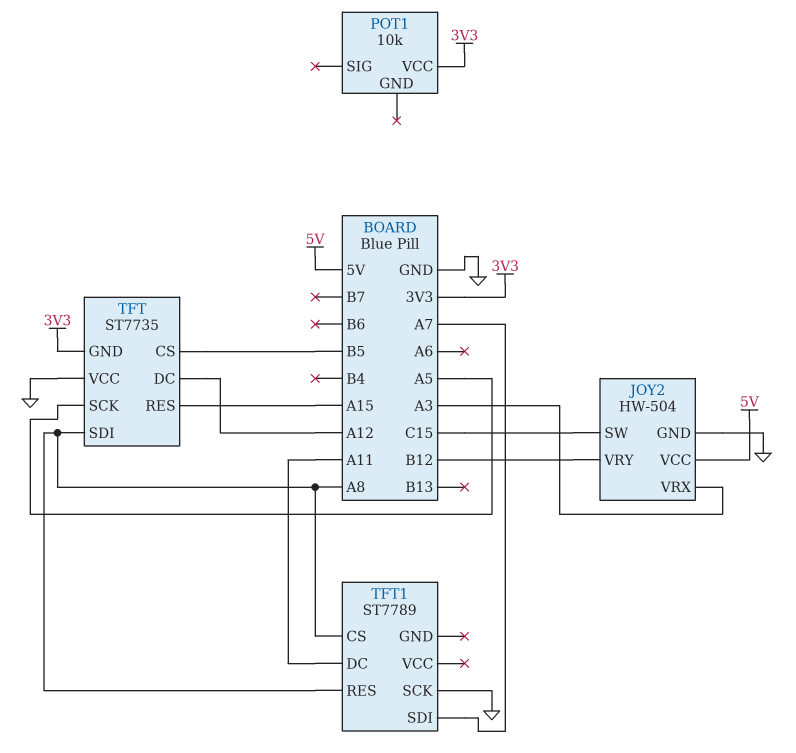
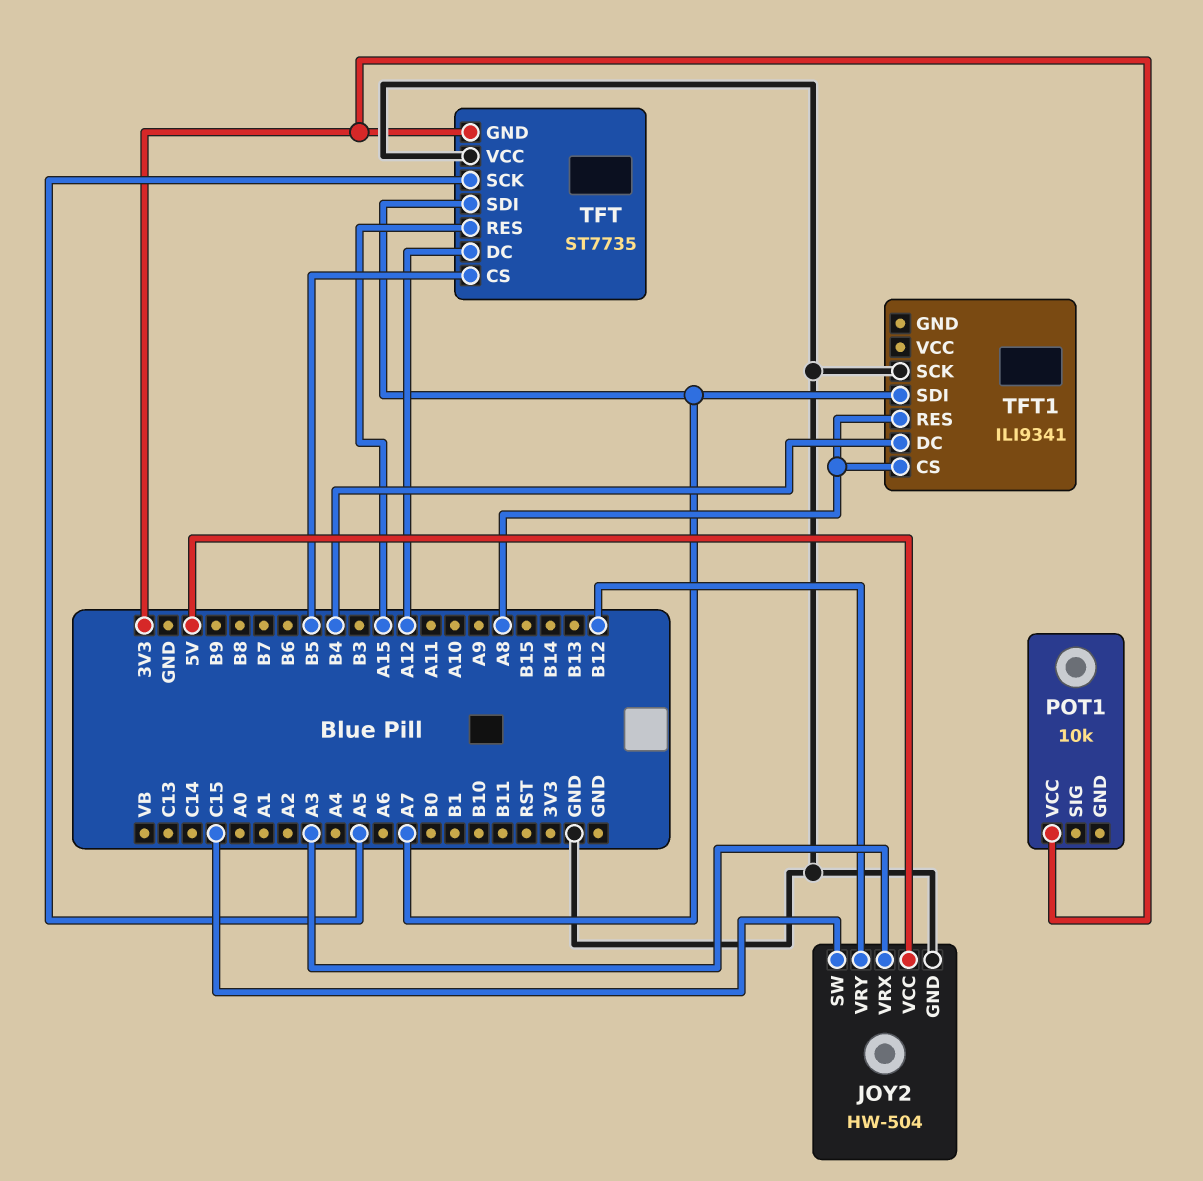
TFT pin SDI: A8 -> A7
TFT1: ST7789 -> ILI9341
TFT1 pin DC: A11 -> B4

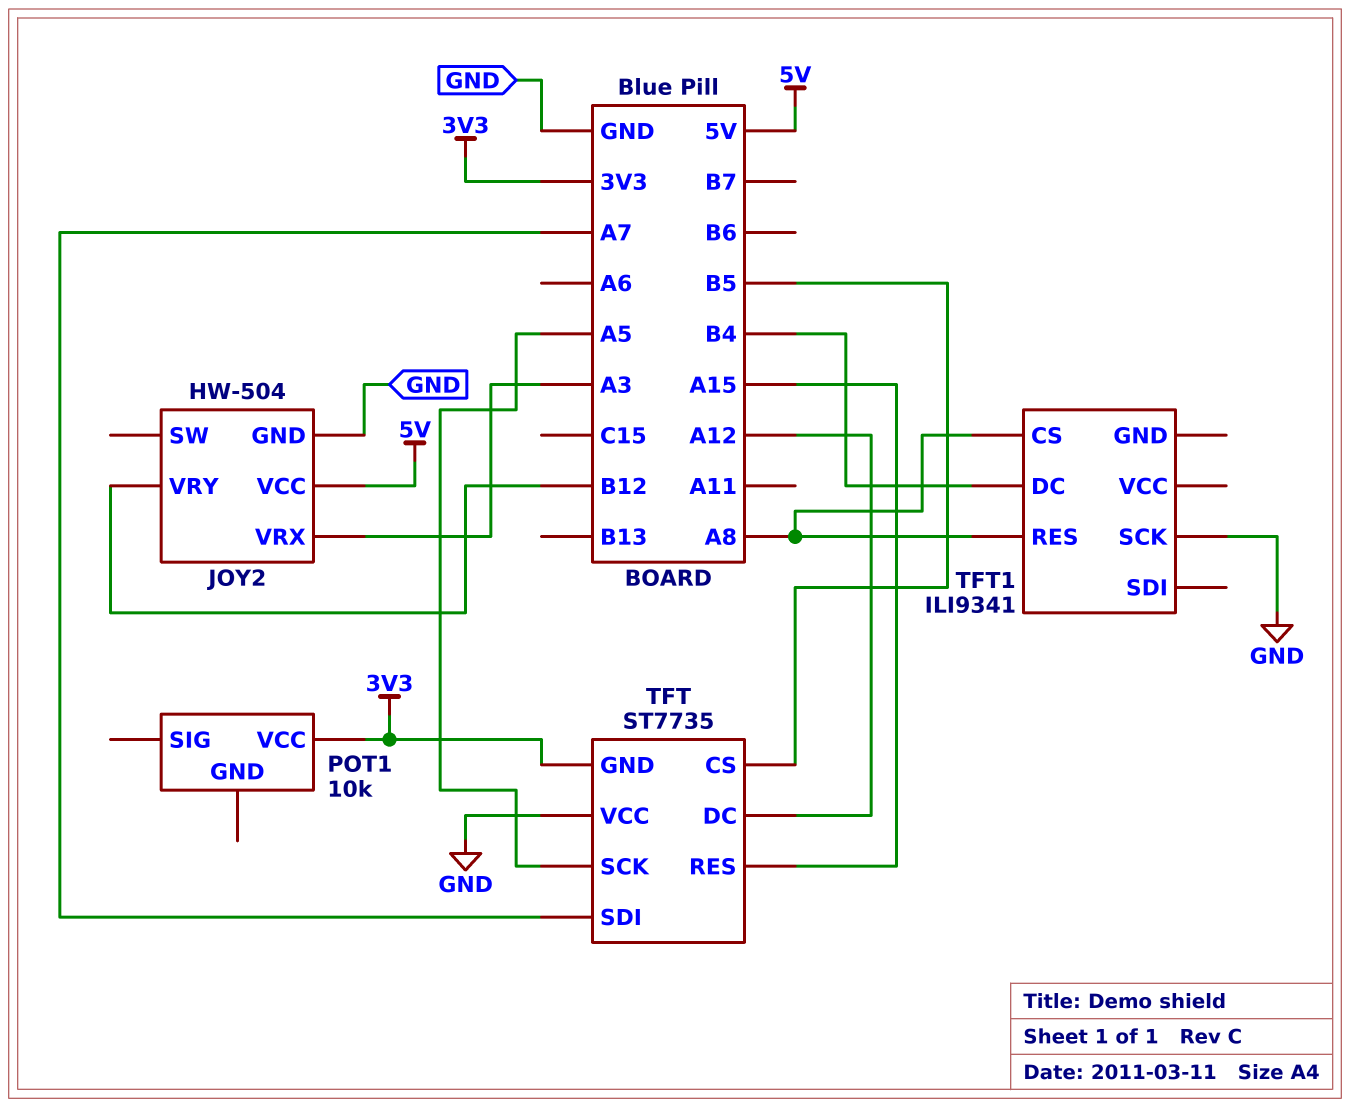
JOY2 pin SW: C15 -> none
TFT1 pin SDI: A7 -> none

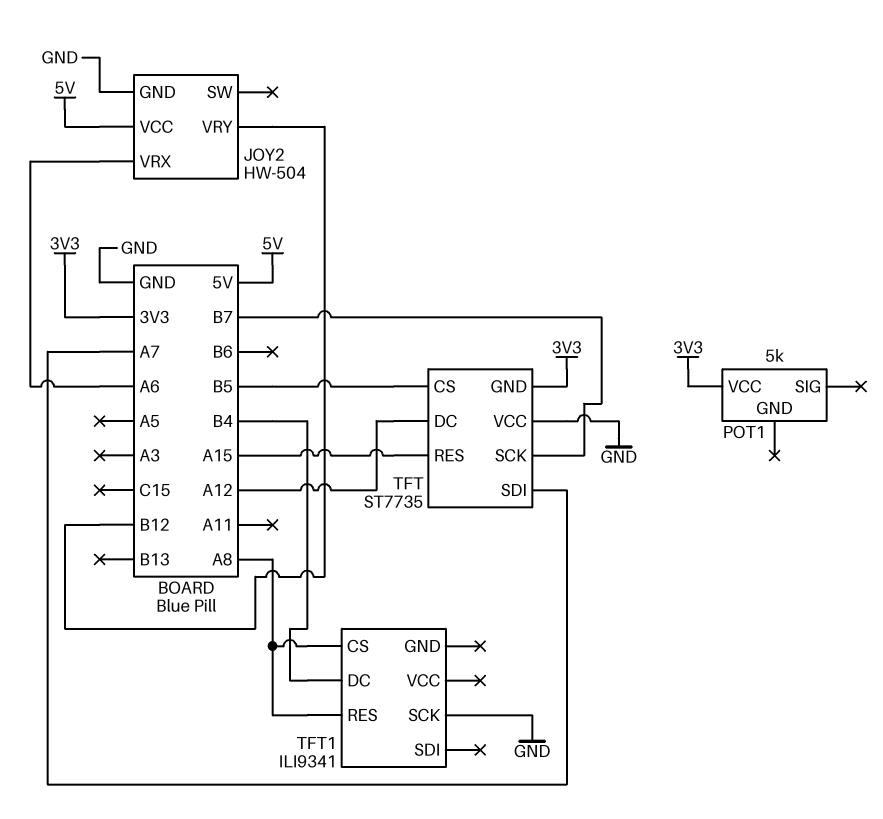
JOY2 pin VRX: A3 -> A6
POT1: 10k -> 5k
TFT pin SCK: A5 -> B7

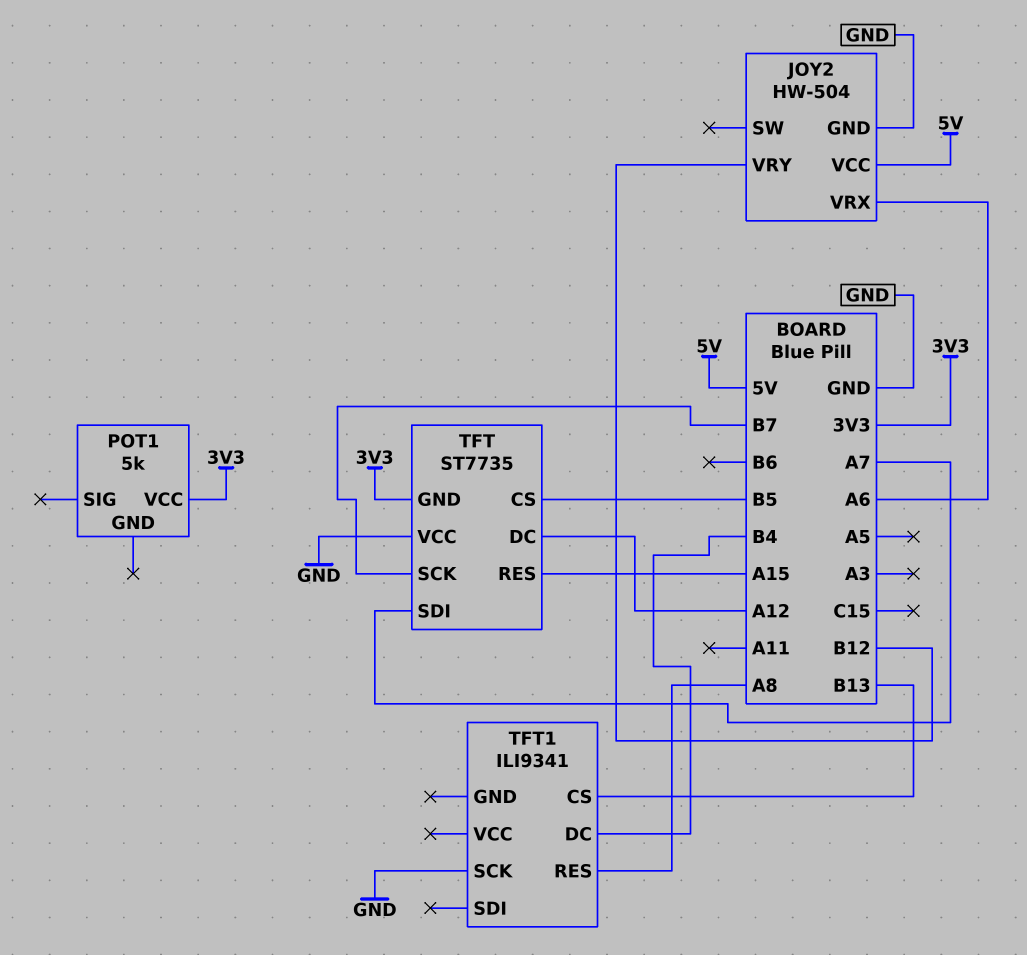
TFT1 pin CS: A8 -> B13

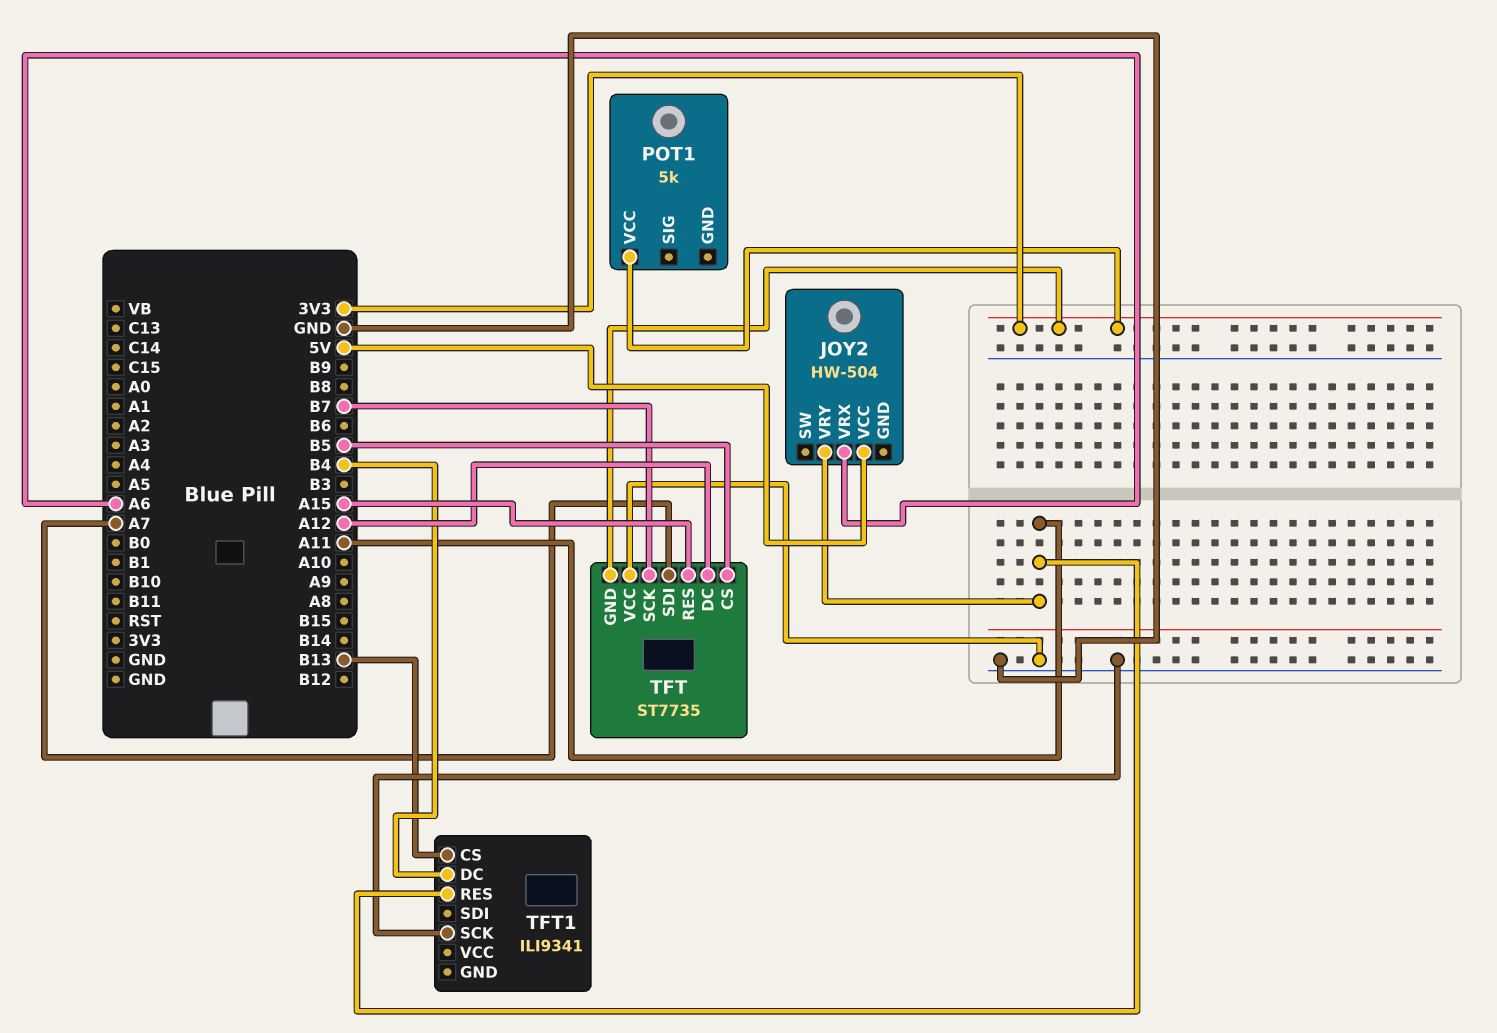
JOY2 pin GND: GND -> none
JOY2 pin VRY: B12 -> A11
TFT1 pin RES: A8 -> A11

